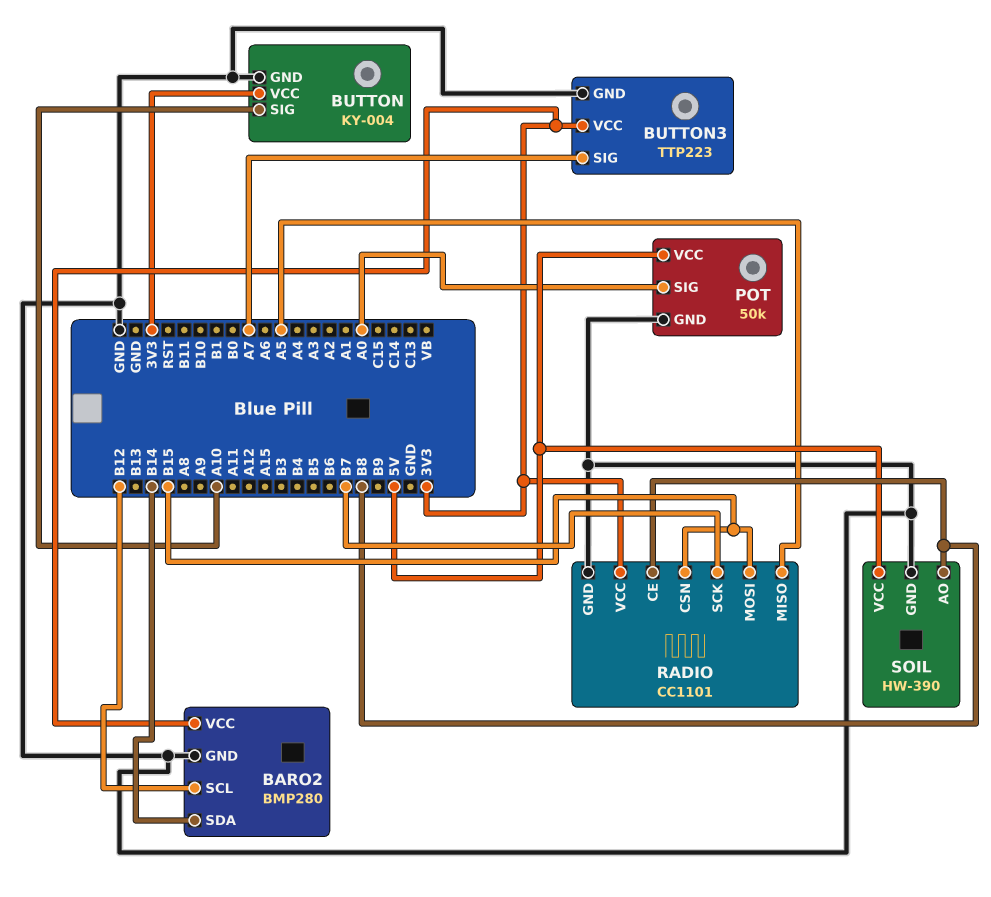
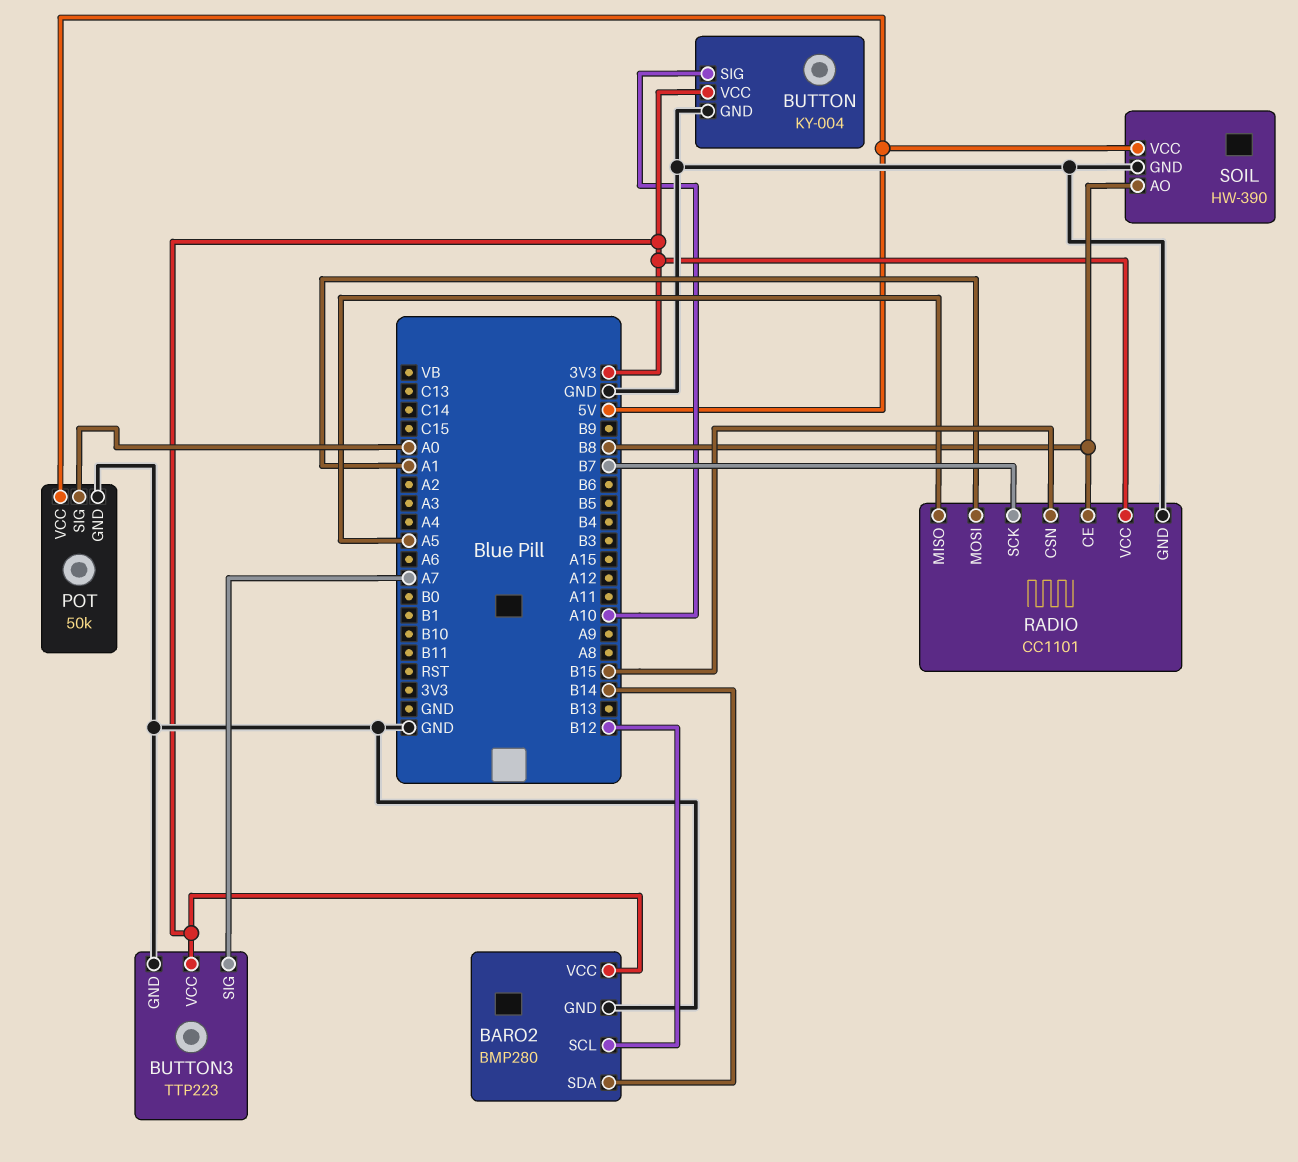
RADIO pin MOSI: B15 -> A1

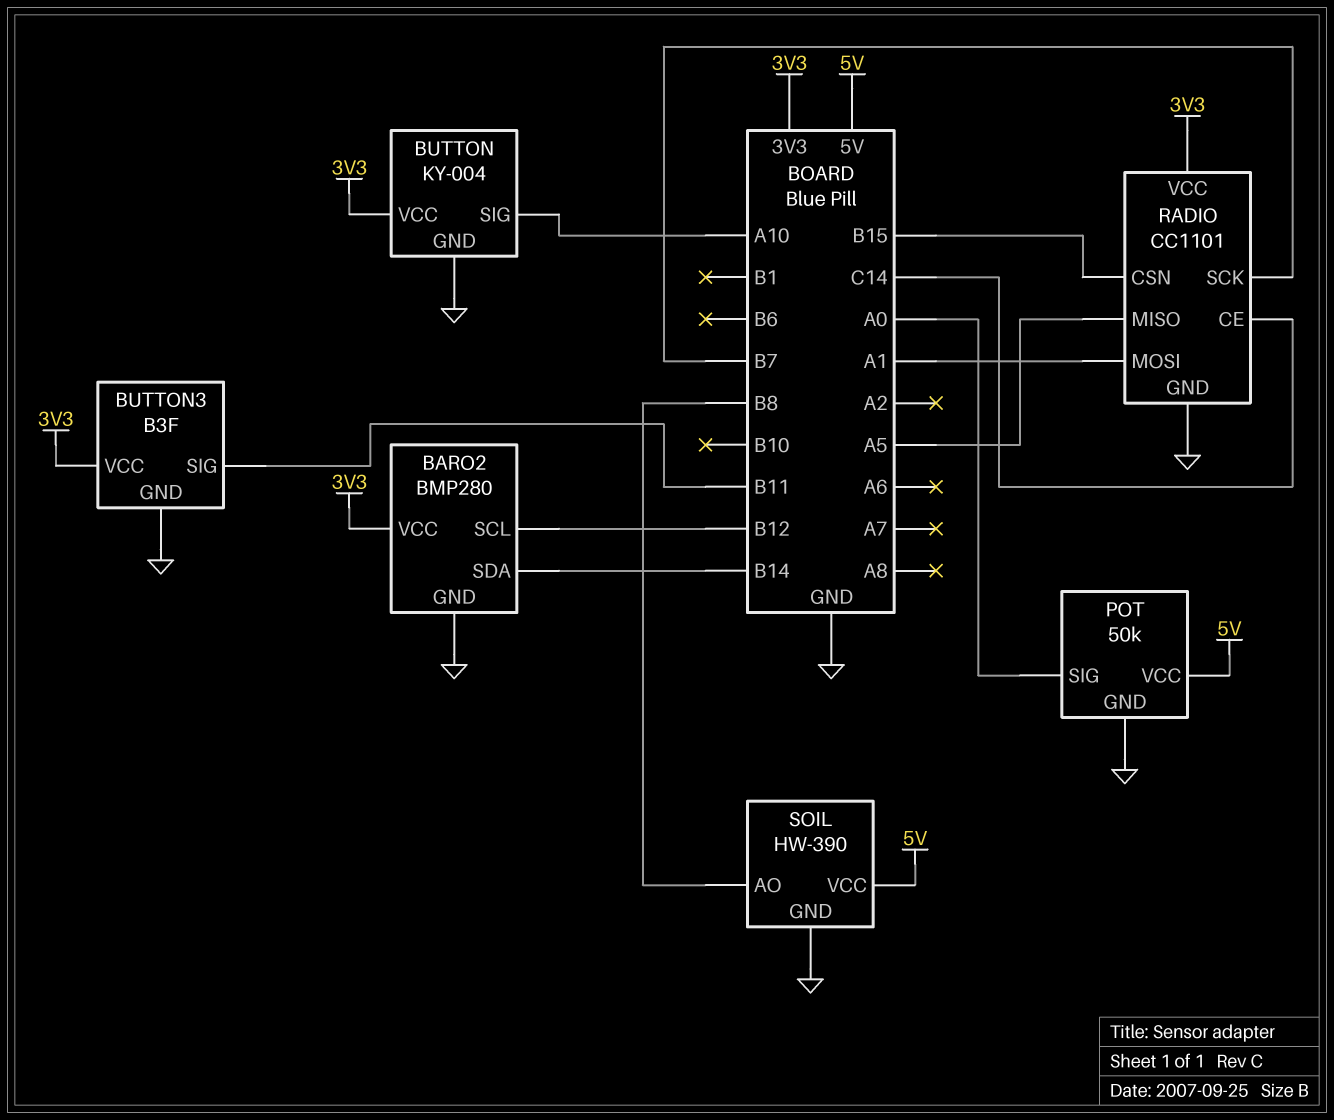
BUTTON3: TTP223 -> B3F
BUTTON3 pin SIG: A7 -> B11
RADIO pin CE: B8 -> C14

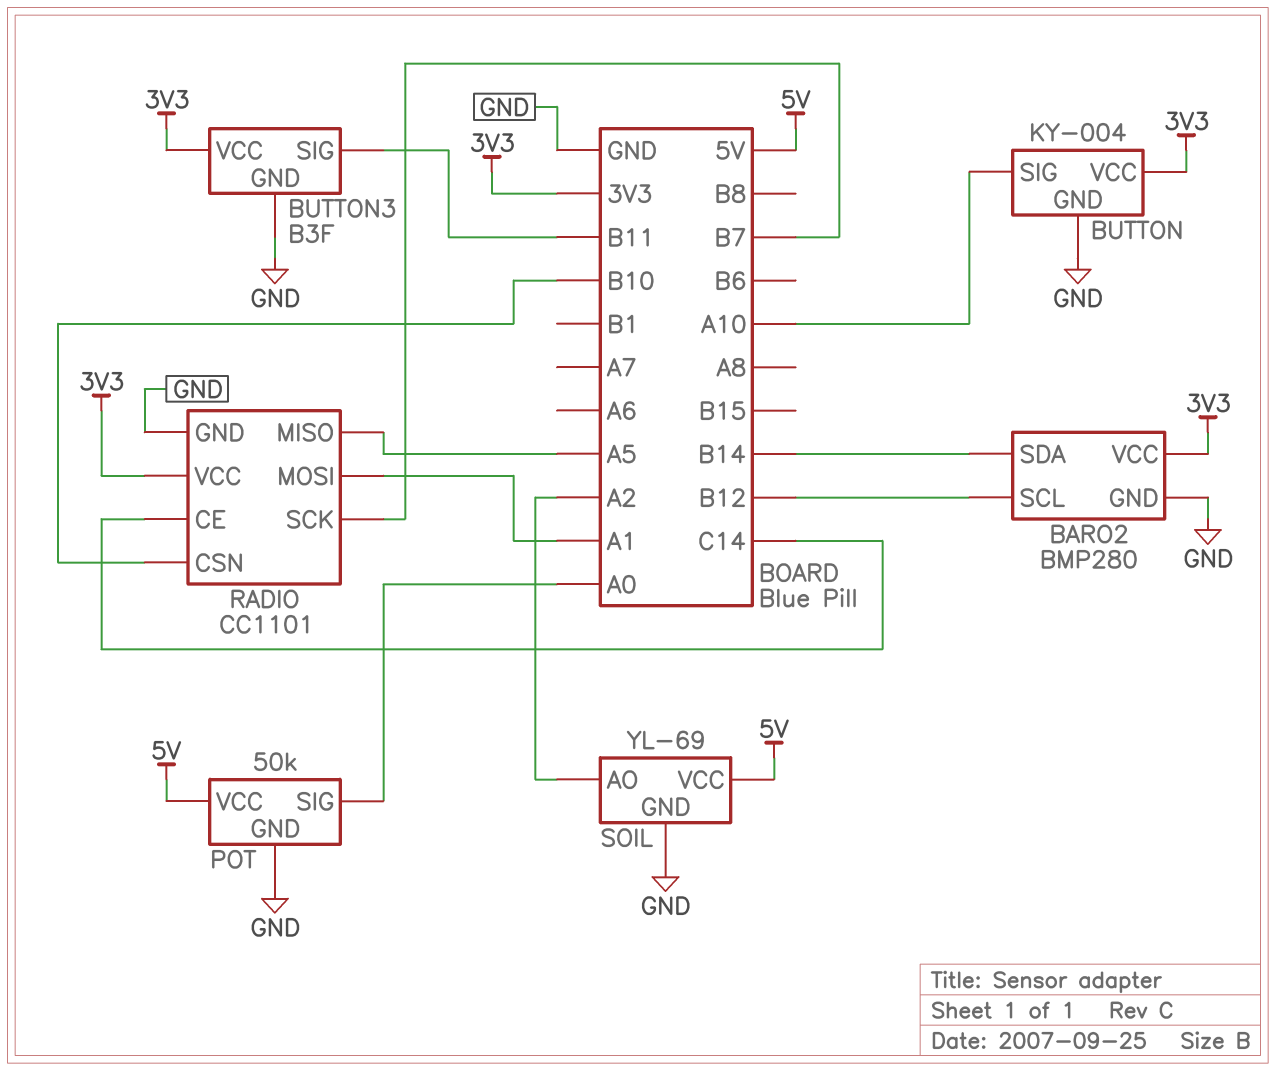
RADIO pin CSN: B15 -> B10
SOIL: HW-390 -> YL-69
SOIL pin AO: B8 -> A2

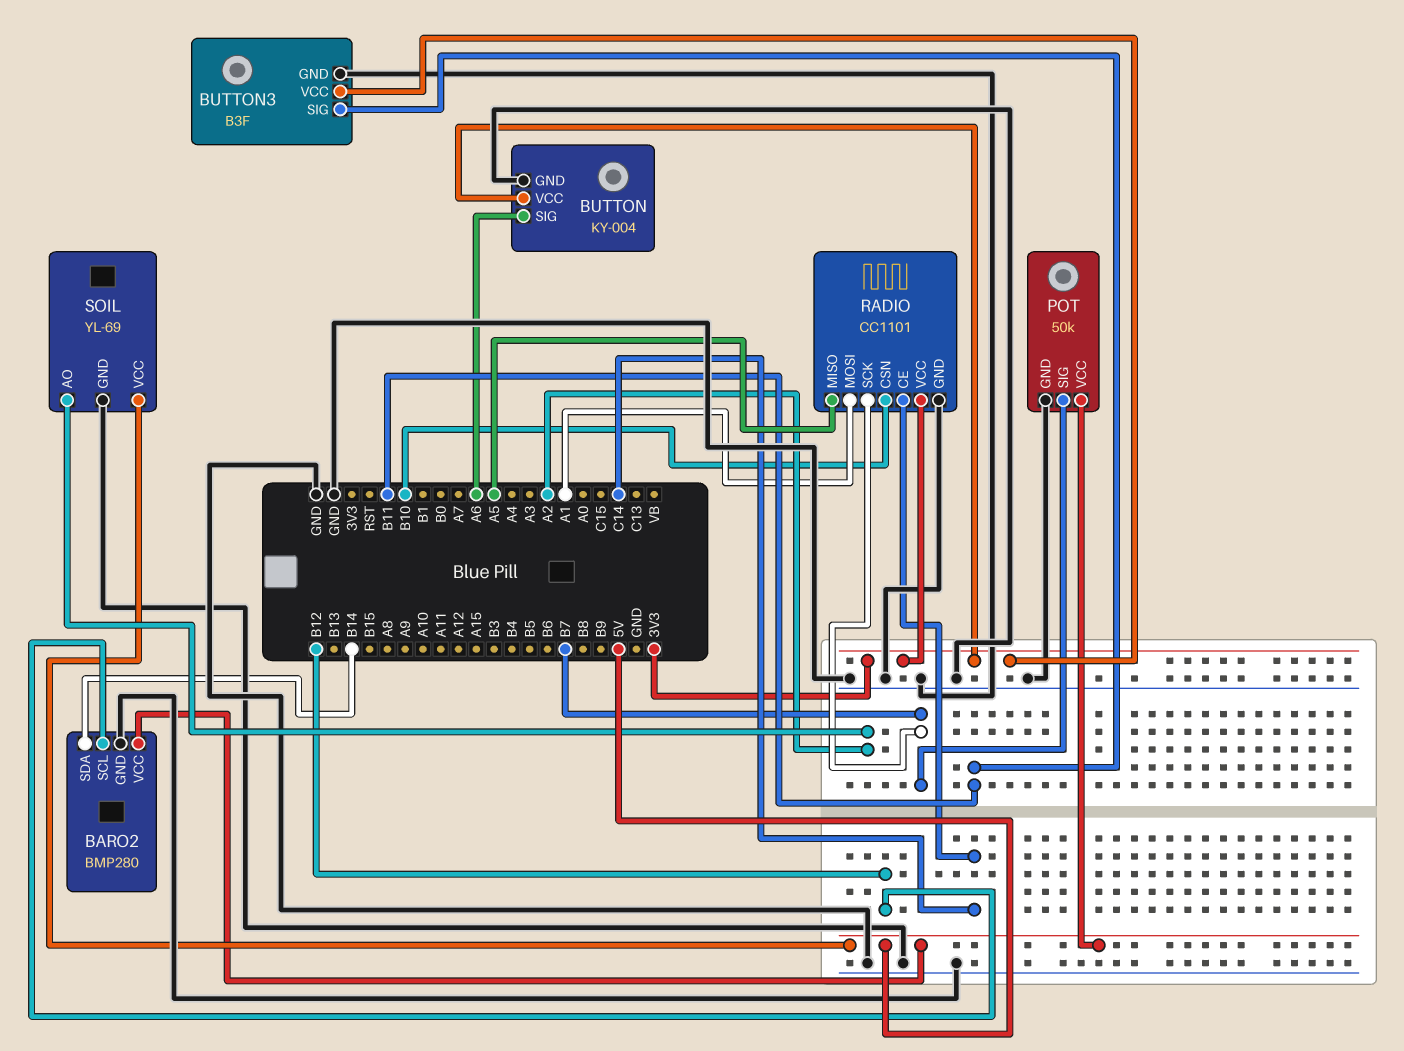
BARO2 pin VCC: 3V3 -> 5V
BUTTON pin SIG: A10 -> A6
POT pin SIG: A0 -> B7

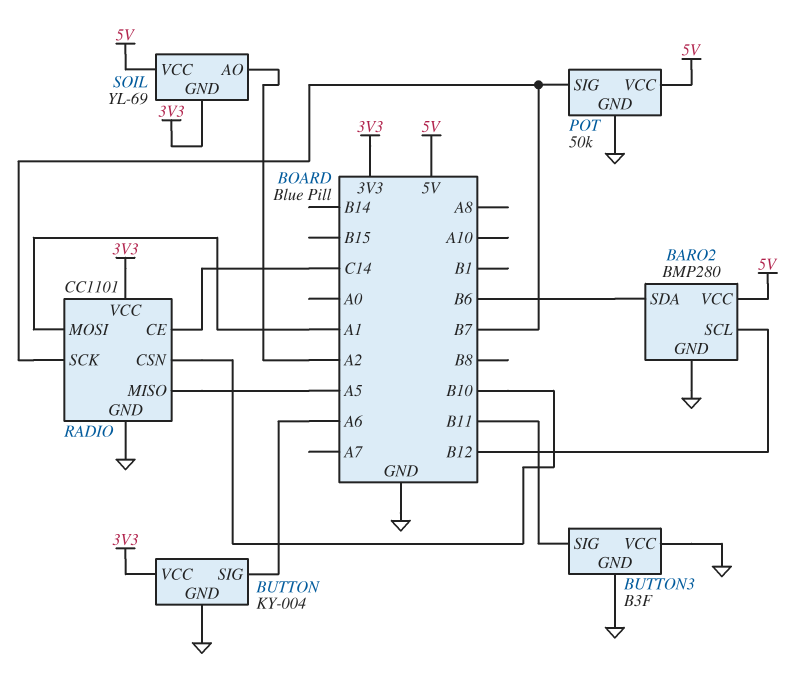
BARO2 pin SDA: B14 -> B6
BUTTON3 pin VCC: 3V3 -> GND
SOIL pin GND: GND -> 3V3

